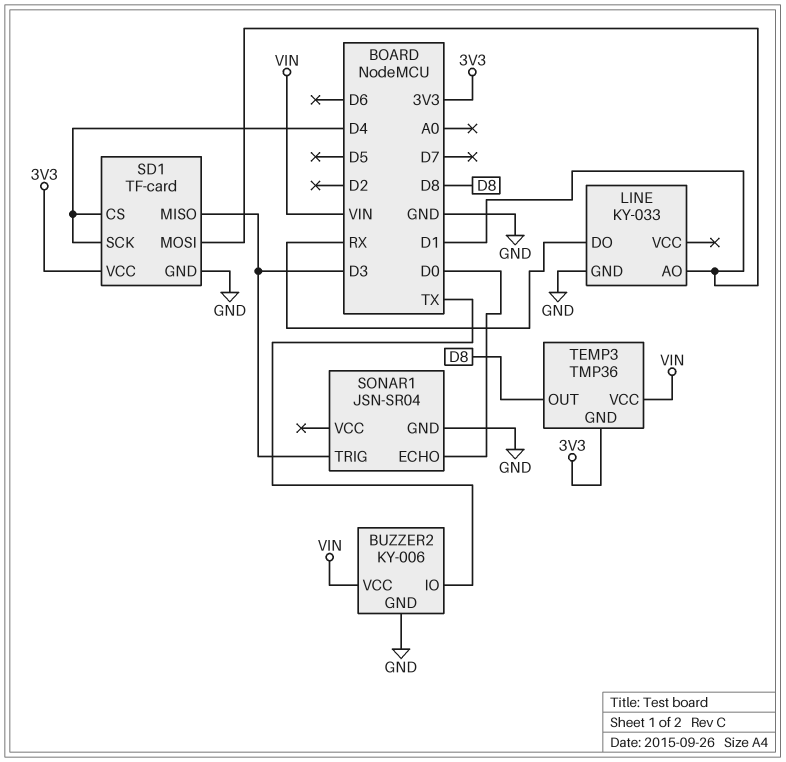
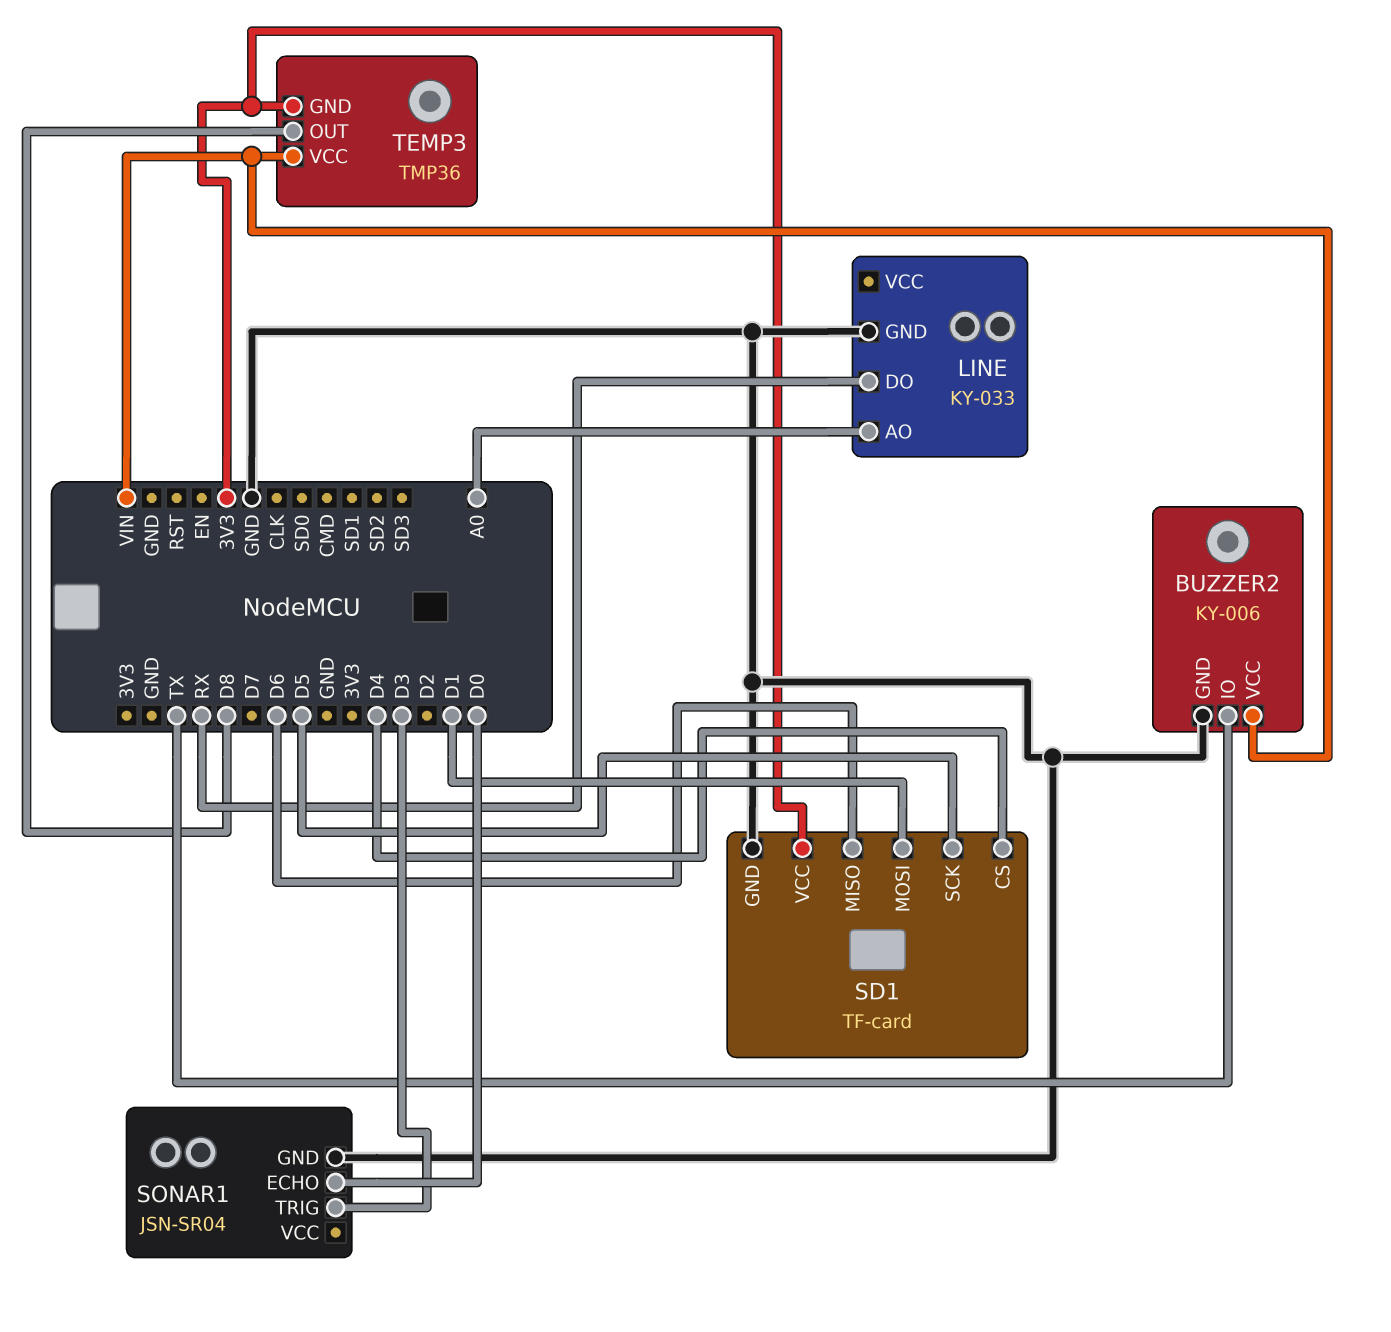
LINE pin AO: D1 -> A0
SD1 pin MISO: D3 -> D6
SD1 pin SCK: D4 -> D5

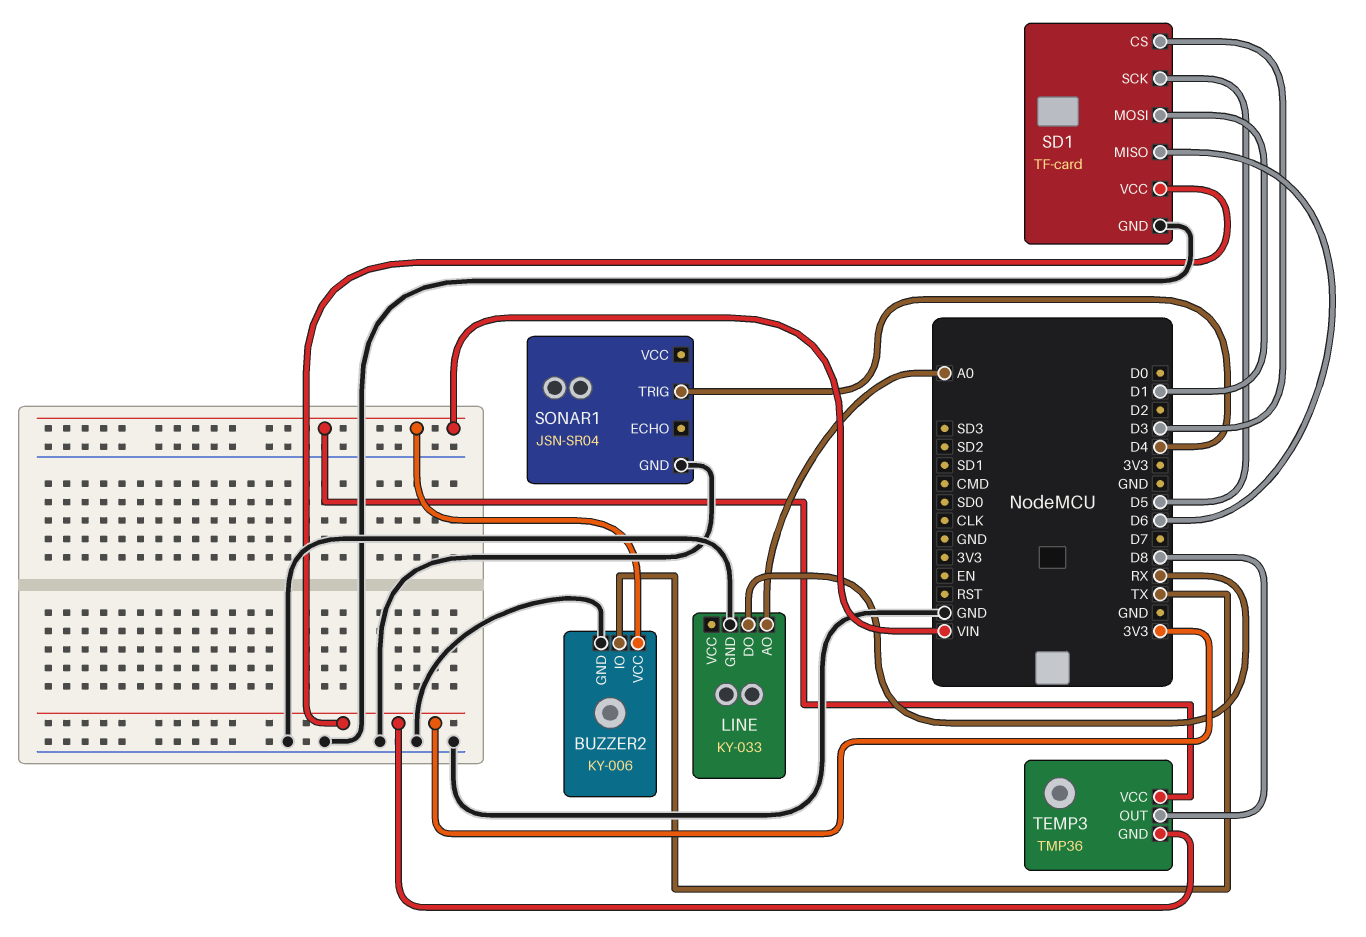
SD1 pin CS: D4 -> D3
SONAR1 pin ECHO: D0 -> none
SONAR1 pin TRIG: D3 -> D4

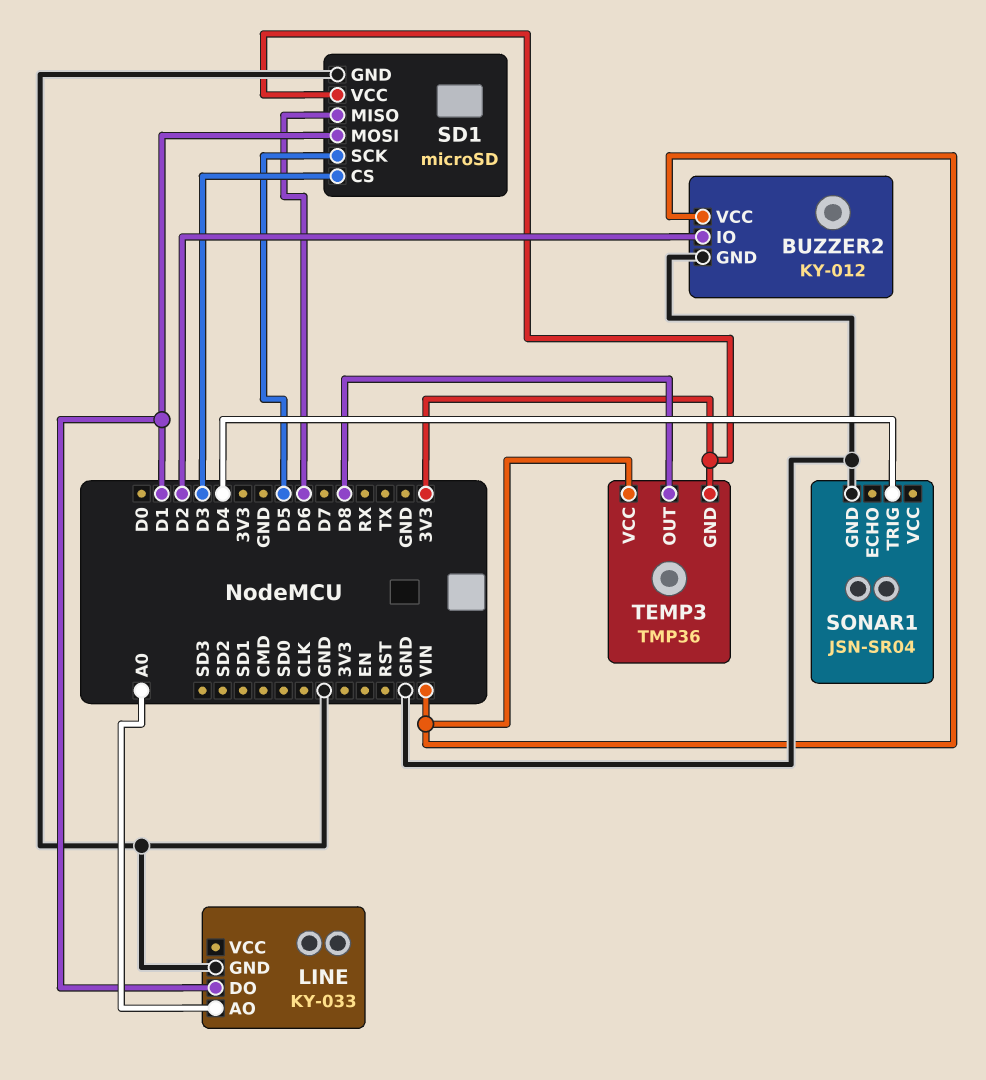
BUZZER2: KY-006 -> KY-012
BUZZER2 pin IO: TX -> D2
LINE pin DO: RX -> D1
SD1: TF-card -> microSD

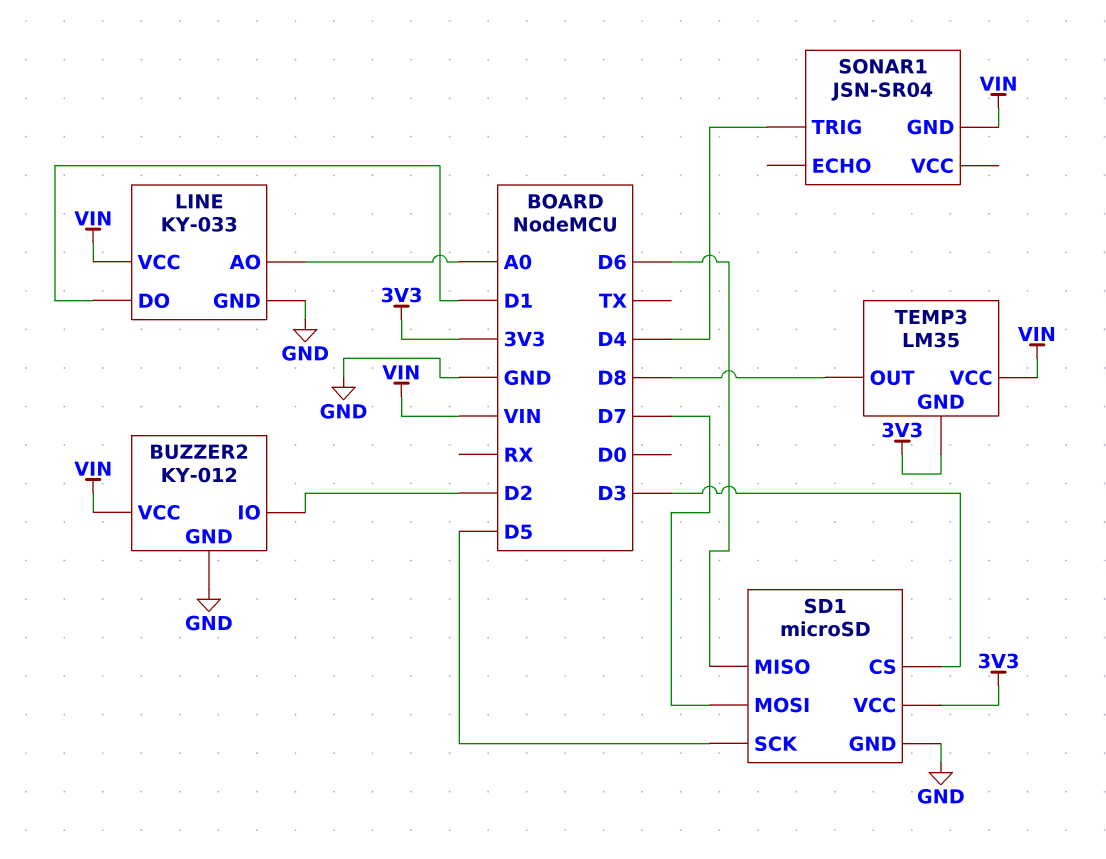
LINE pin VCC: none -> VIN
SD1 pin MOSI: D1 -> D7
SONAR1 pin GND: GND -> VIN
TEMP3: TMP36 -> LM35

